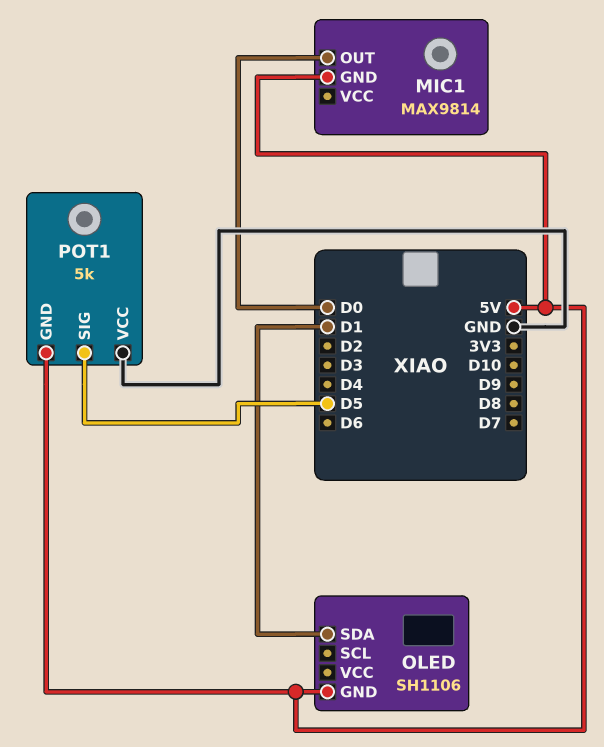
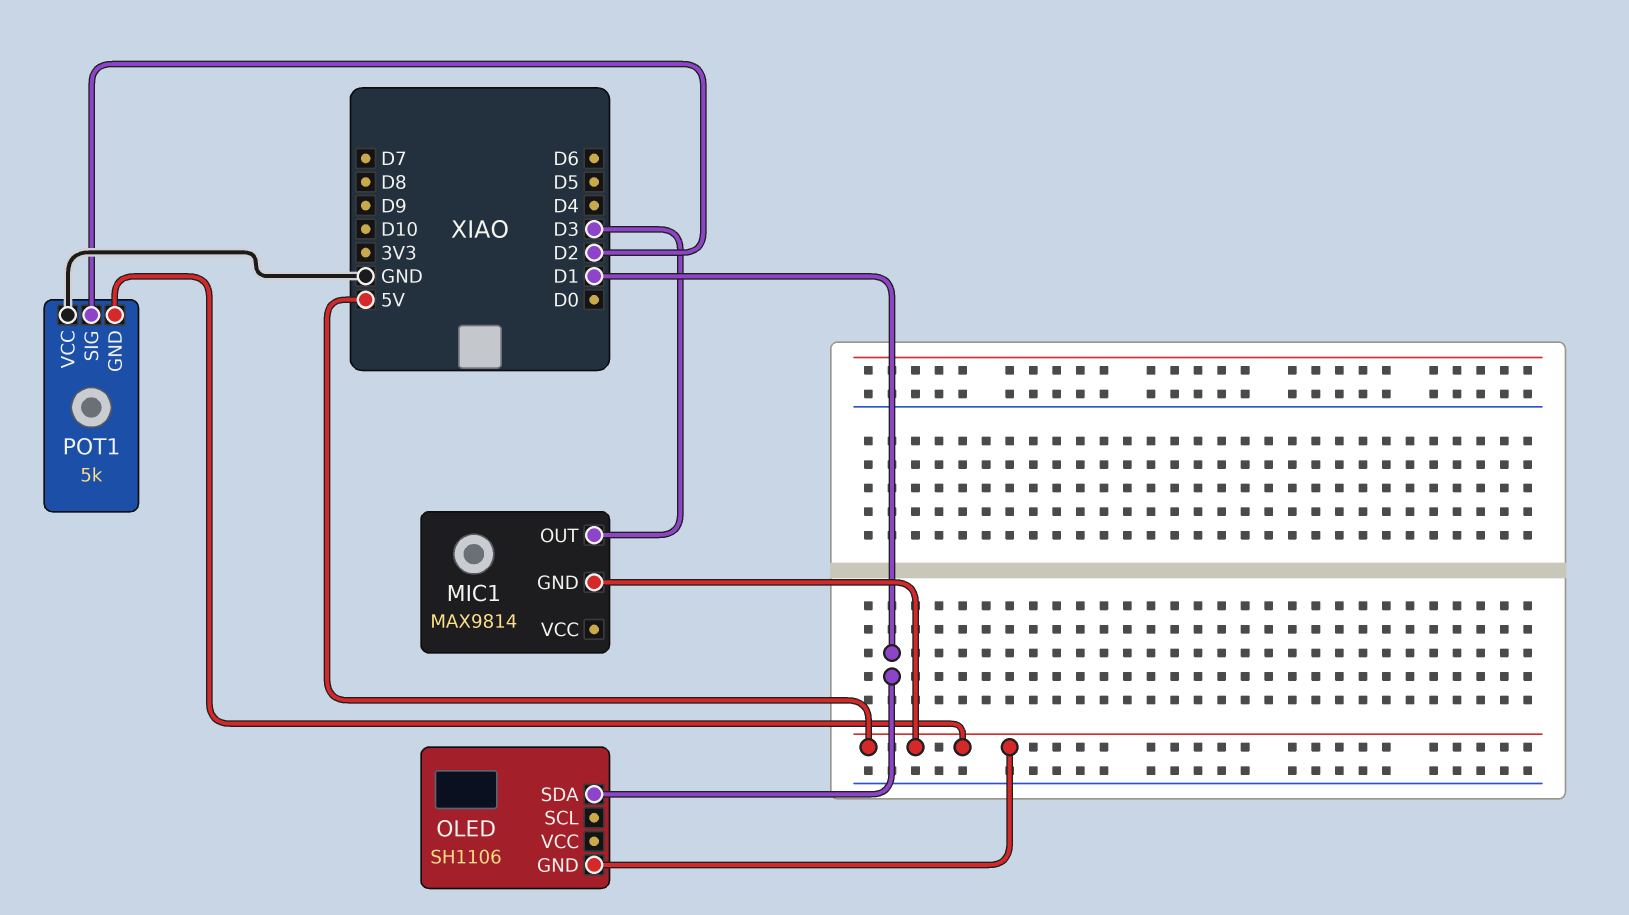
MIC1 pin OUT: D0 -> D3
POT1 pin SIG: D5 -> D2

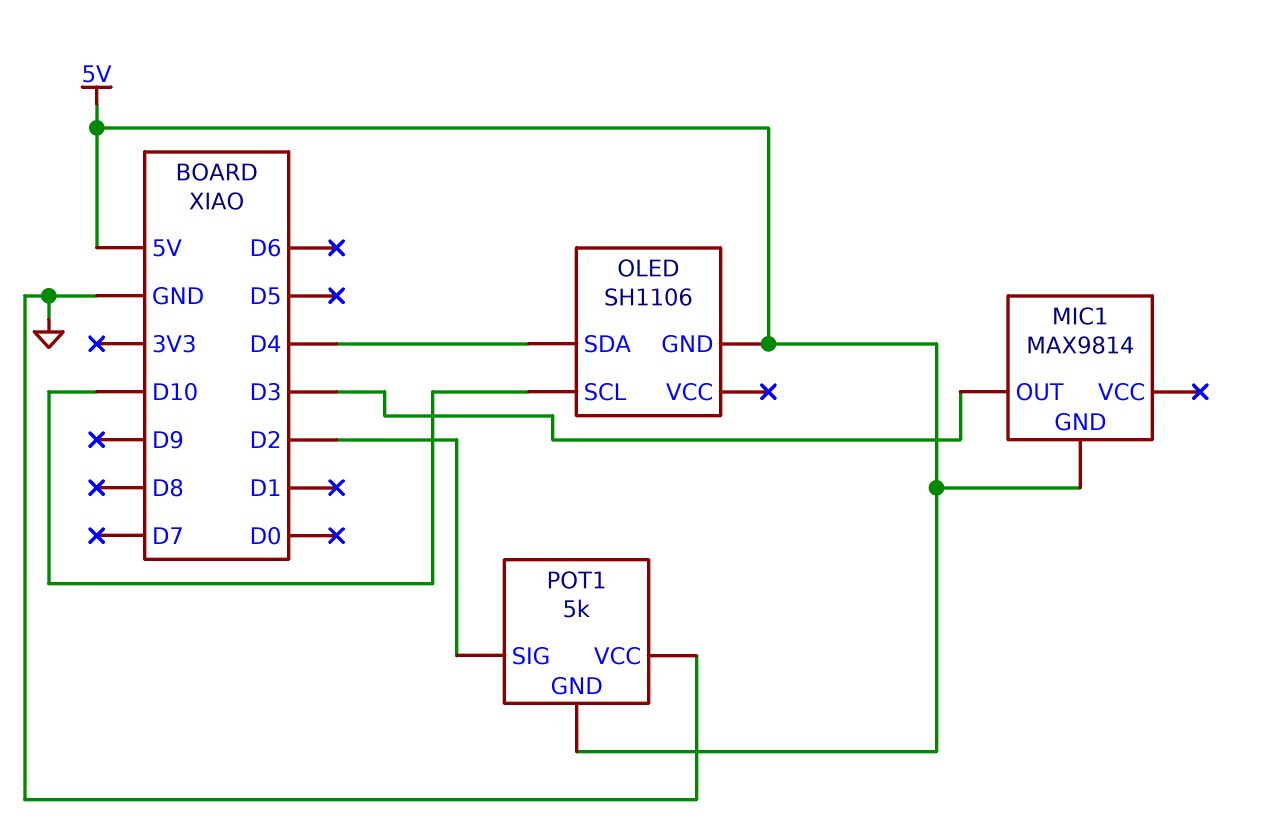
OLED pin SCL: none -> D10
OLED pin SDA: D1 -> D4

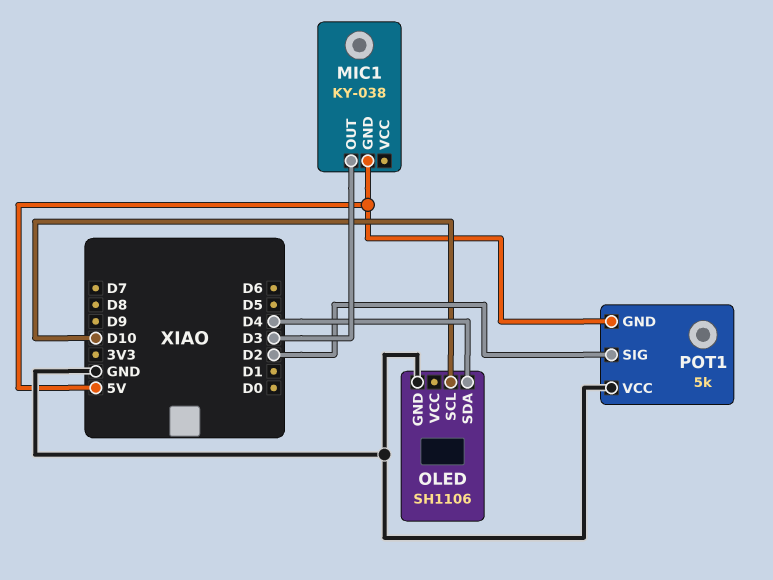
MIC1: MAX9814 -> KY-038
OLED pin GND: 5V -> GND

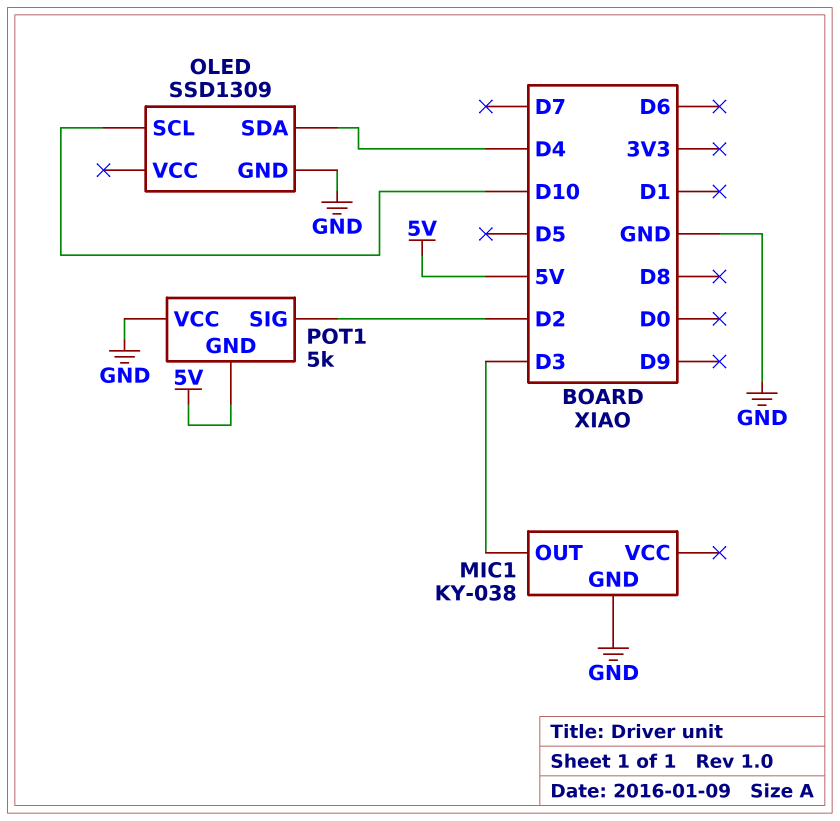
MIC1 pin GND: 5V -> GND
OLED: SH1106 -> SSD1309

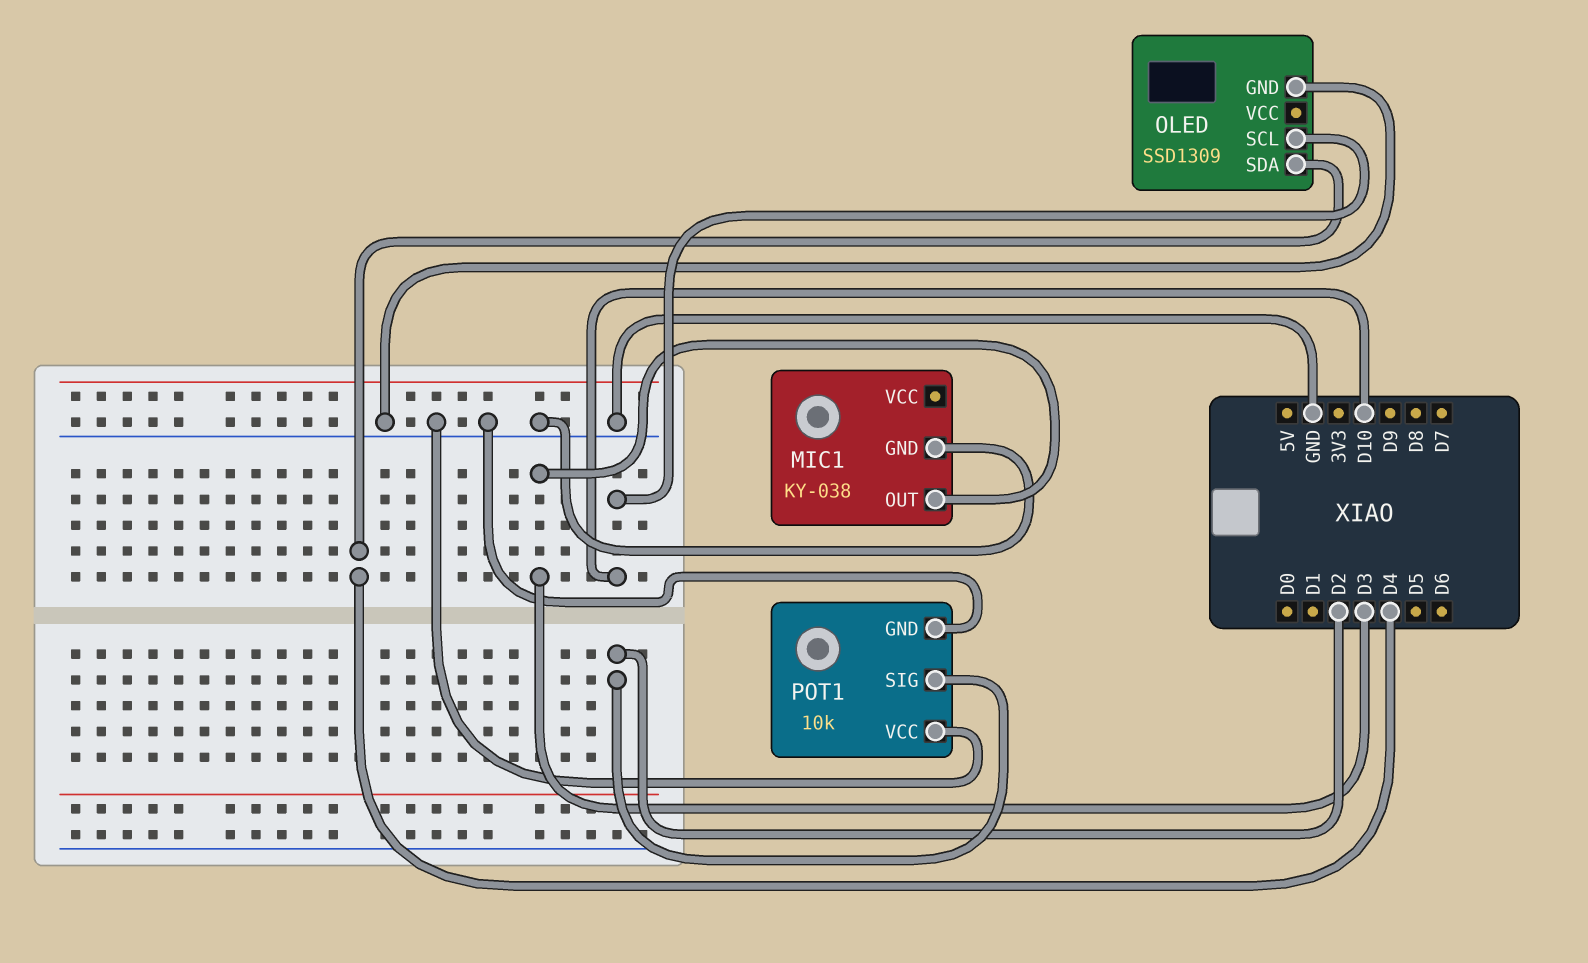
POT1: 5k -> 10k
POT1 pin GND: 5V -> GND

